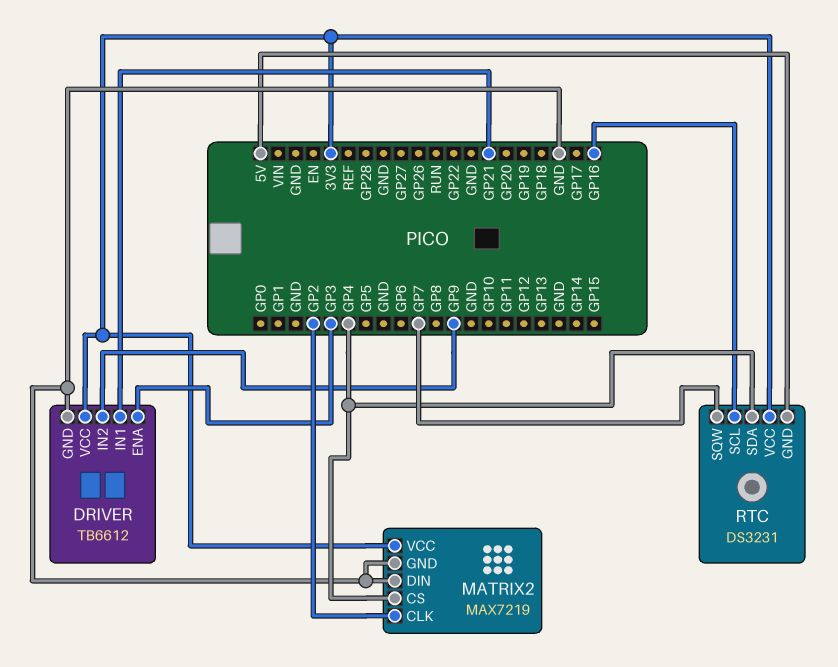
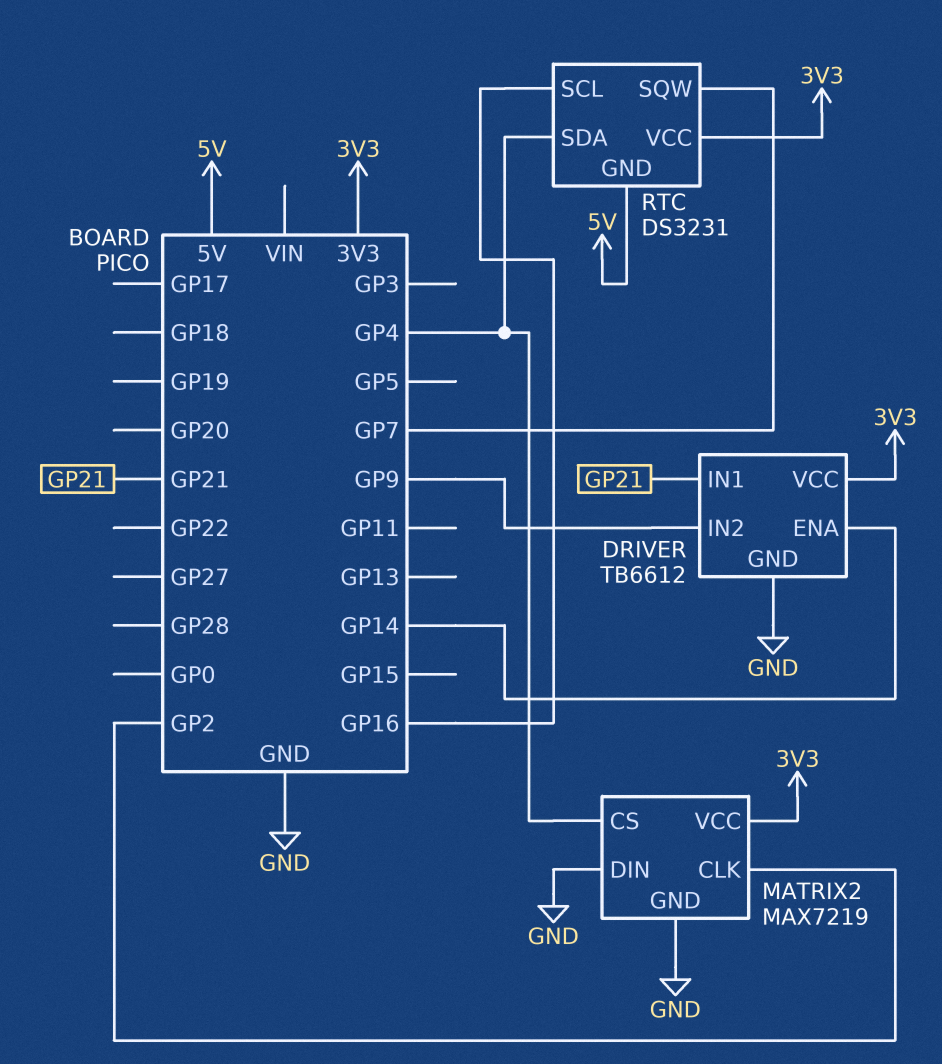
DRIVER pin ENA: GP3 -> GP14

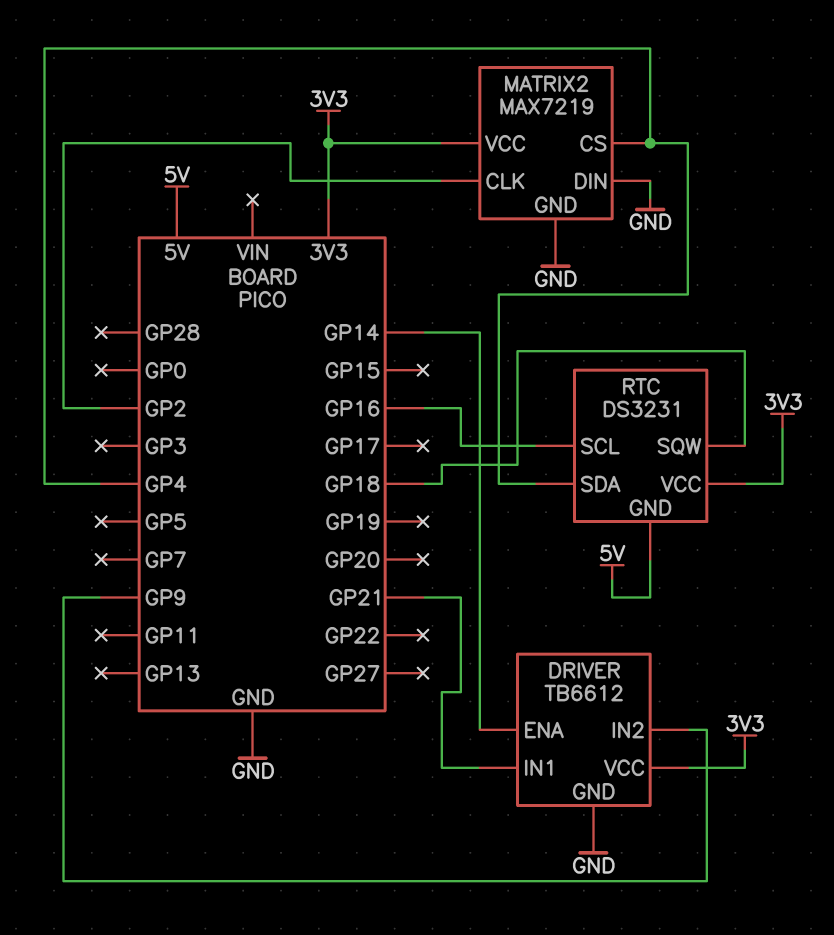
RTC pin SQW: GP7 -> GP18

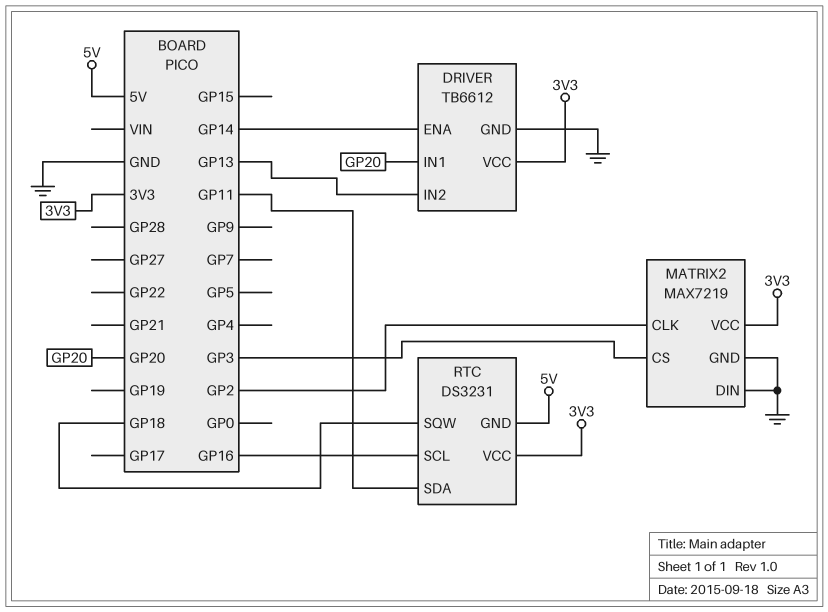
DRIVER pin IN1: GP21 -> GP20
DRIVER pin IN2: GP9 -> GP13
MATRIX2 pin CS: GP4 -> GP3
RTC pin SDA: GP4 -> GP11

